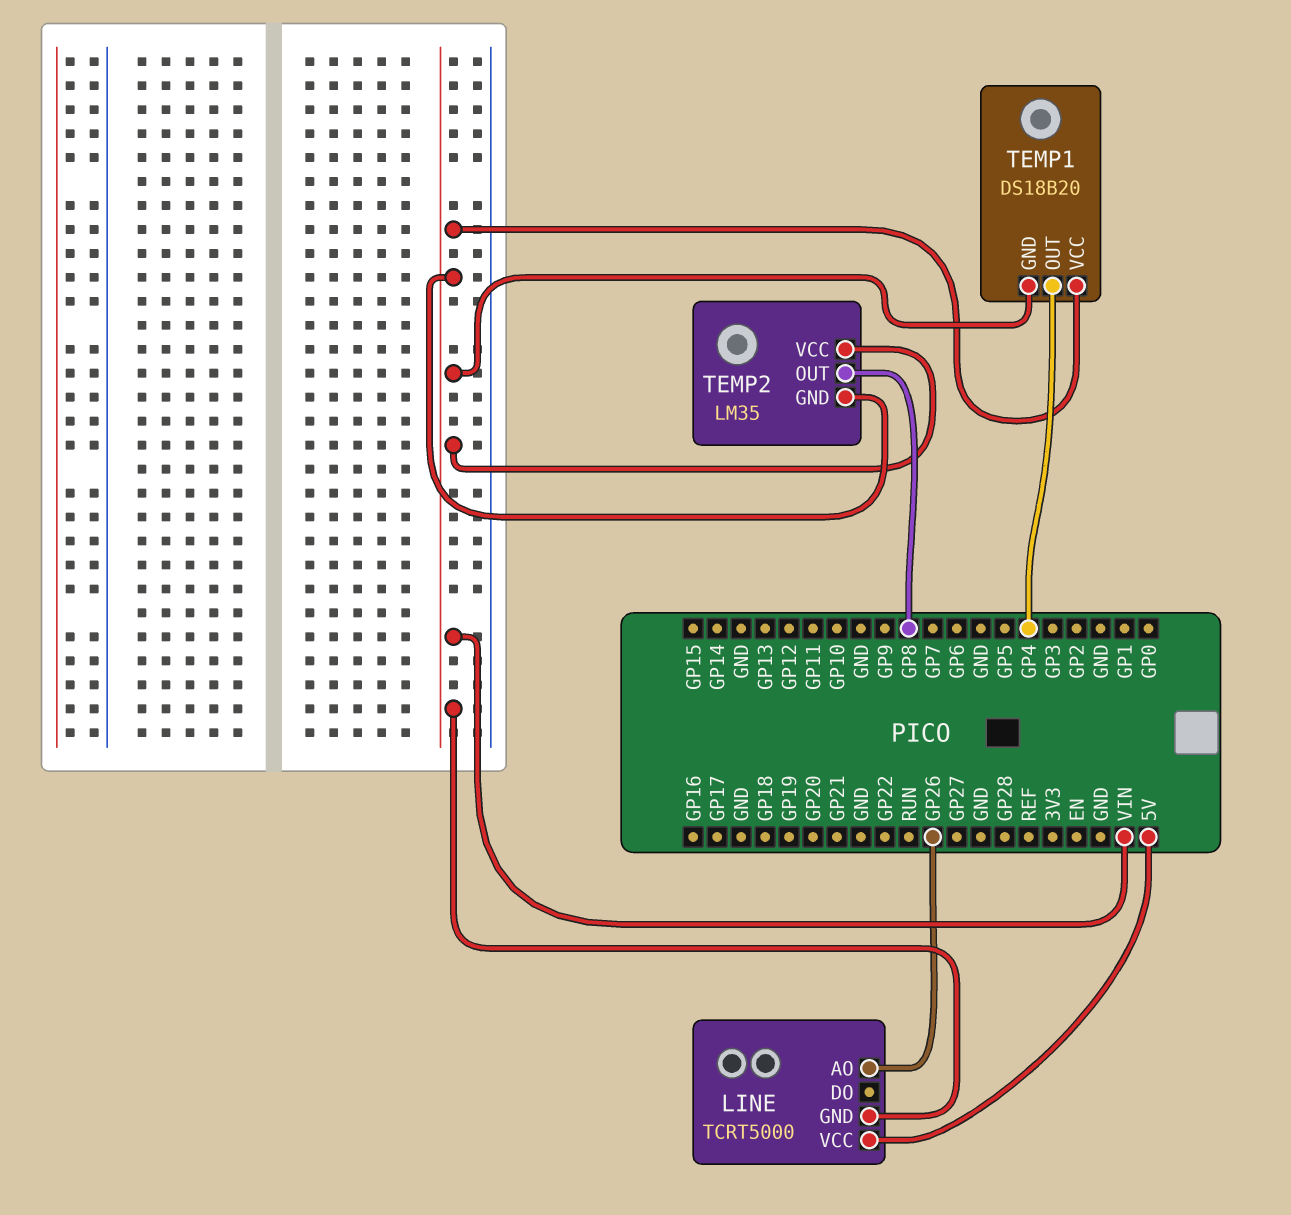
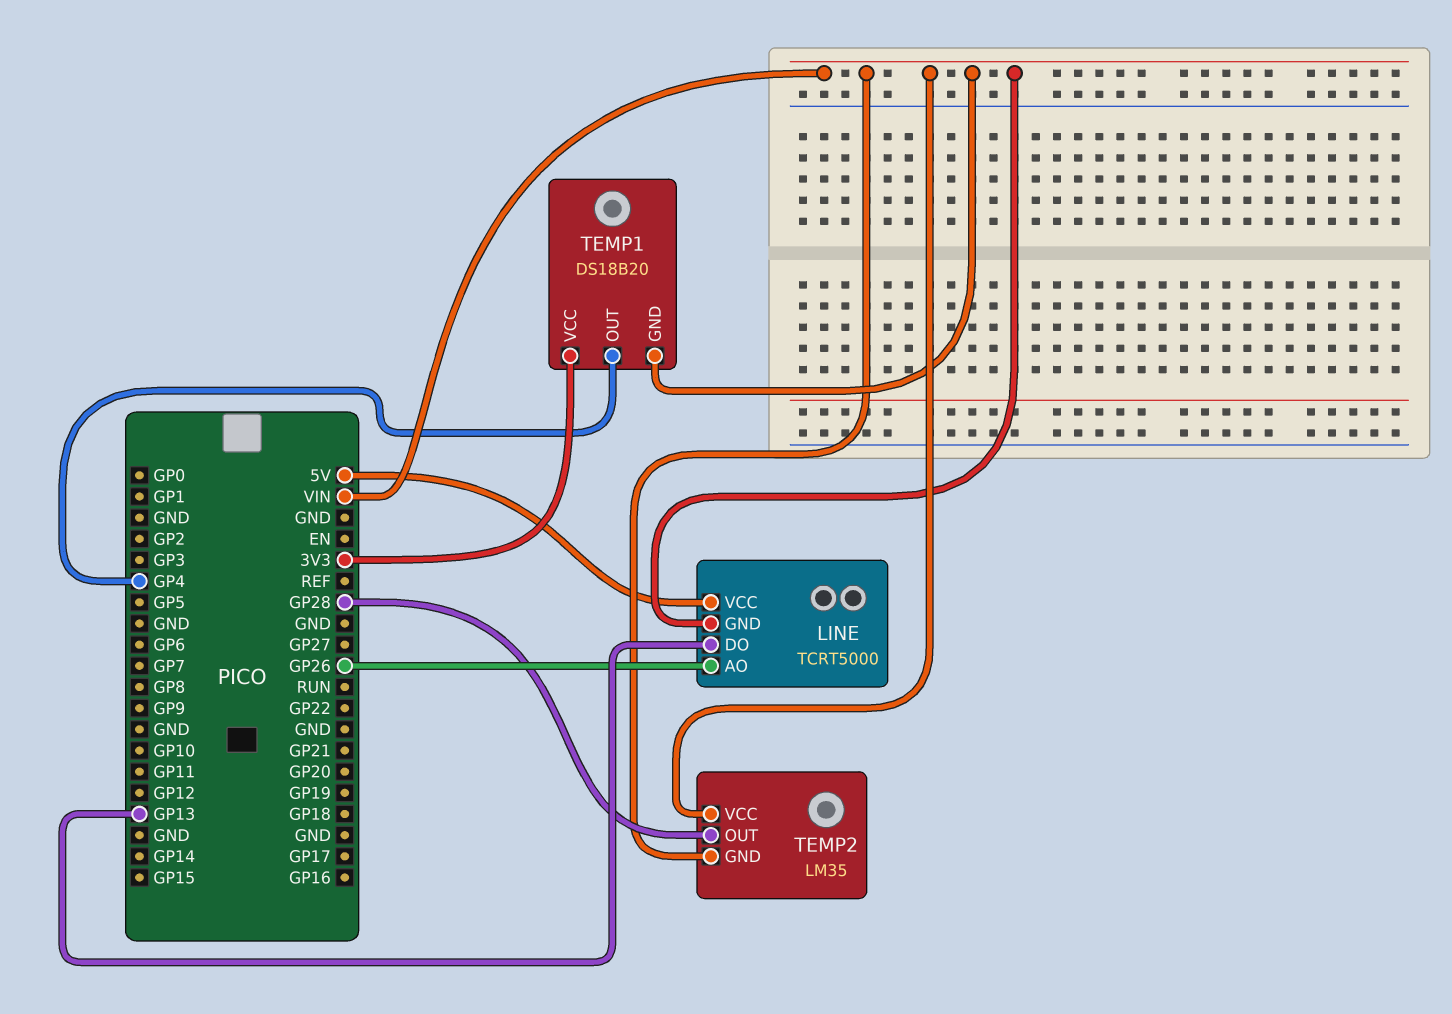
LINE pin DO: none -> GP13
TEMP1 pin VCC: VIN -> 3V3
TEMP2 pin OUT: GP8 -> GP28

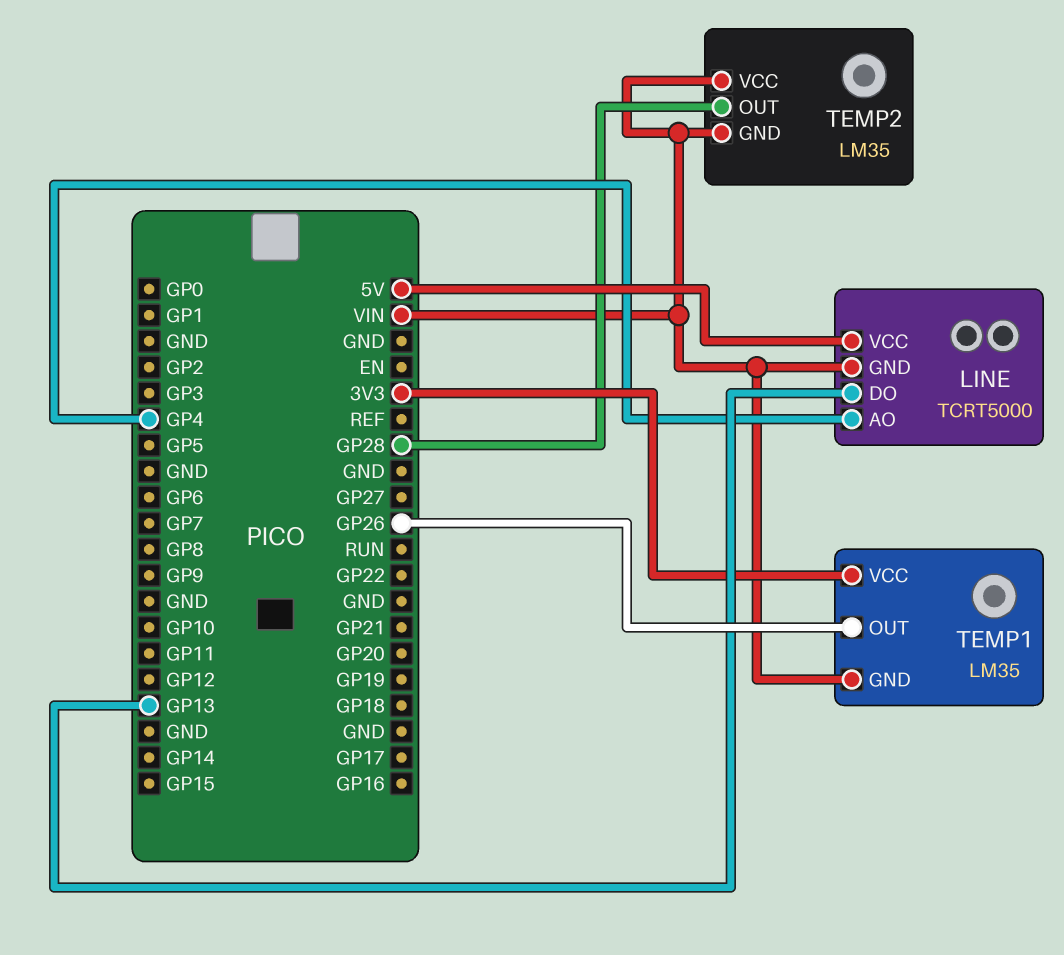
LINE pin AO: GP26 -> GP4
TEMP1: DS18B20 -> LM35
TEMP1 pin OUT: GP4 -> GP26

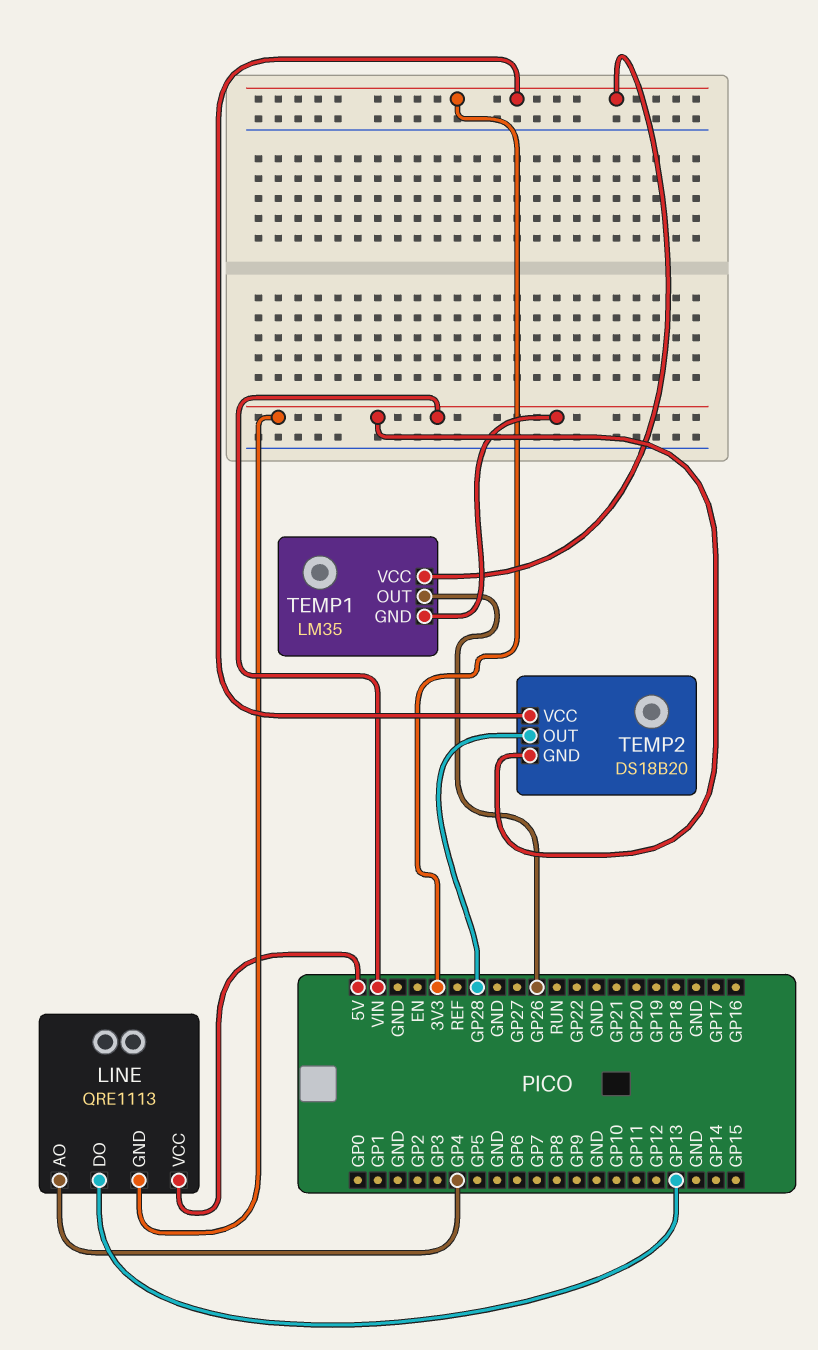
LINE: TCRT5000 -> QRE1113
TEMP2: LM35 -> DS18B20
TEMP2 pin VCC: VIN -> 3V3

